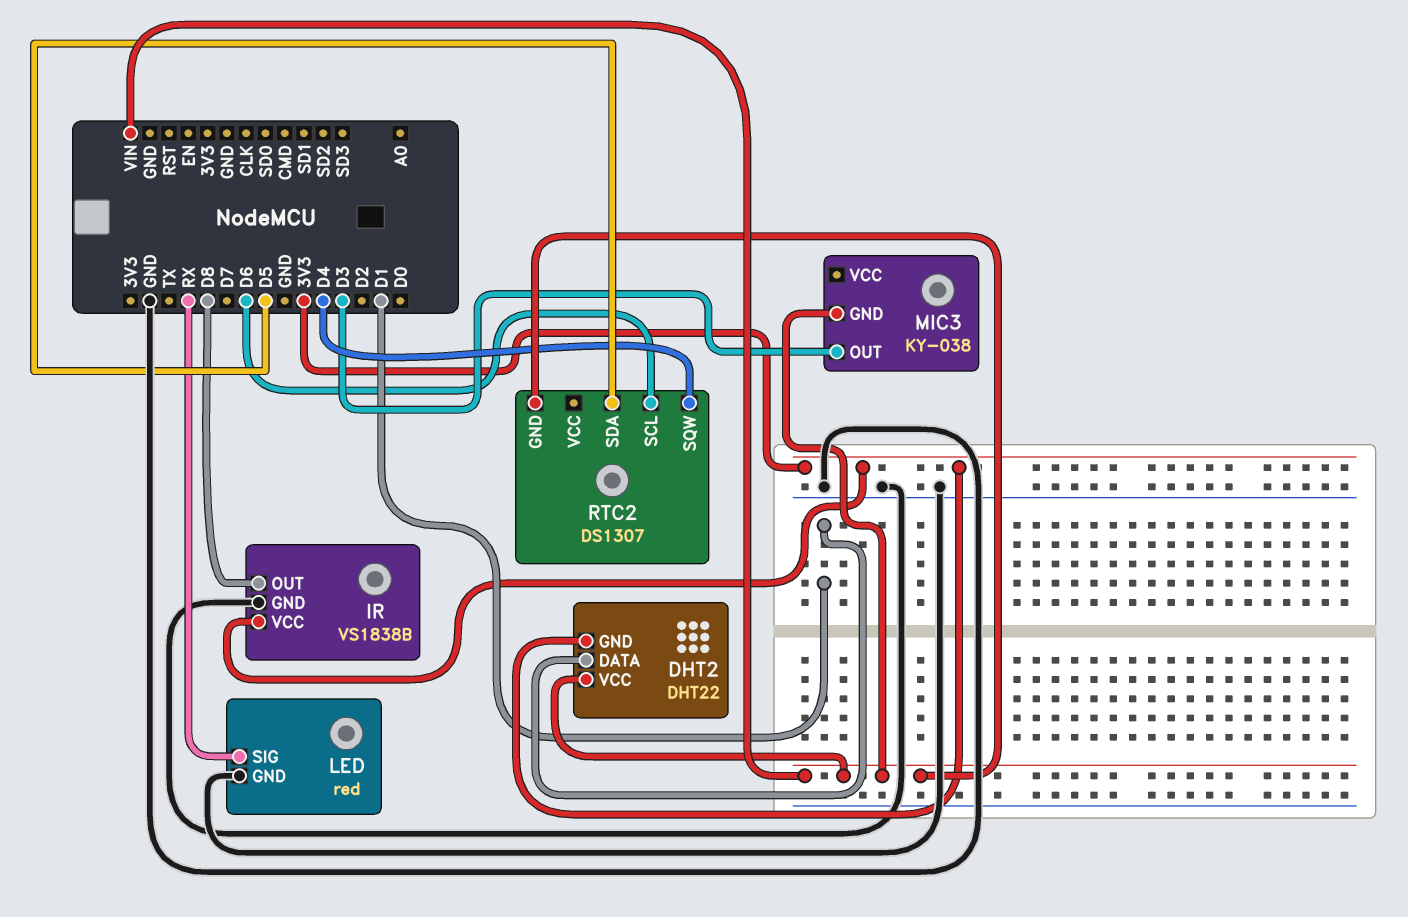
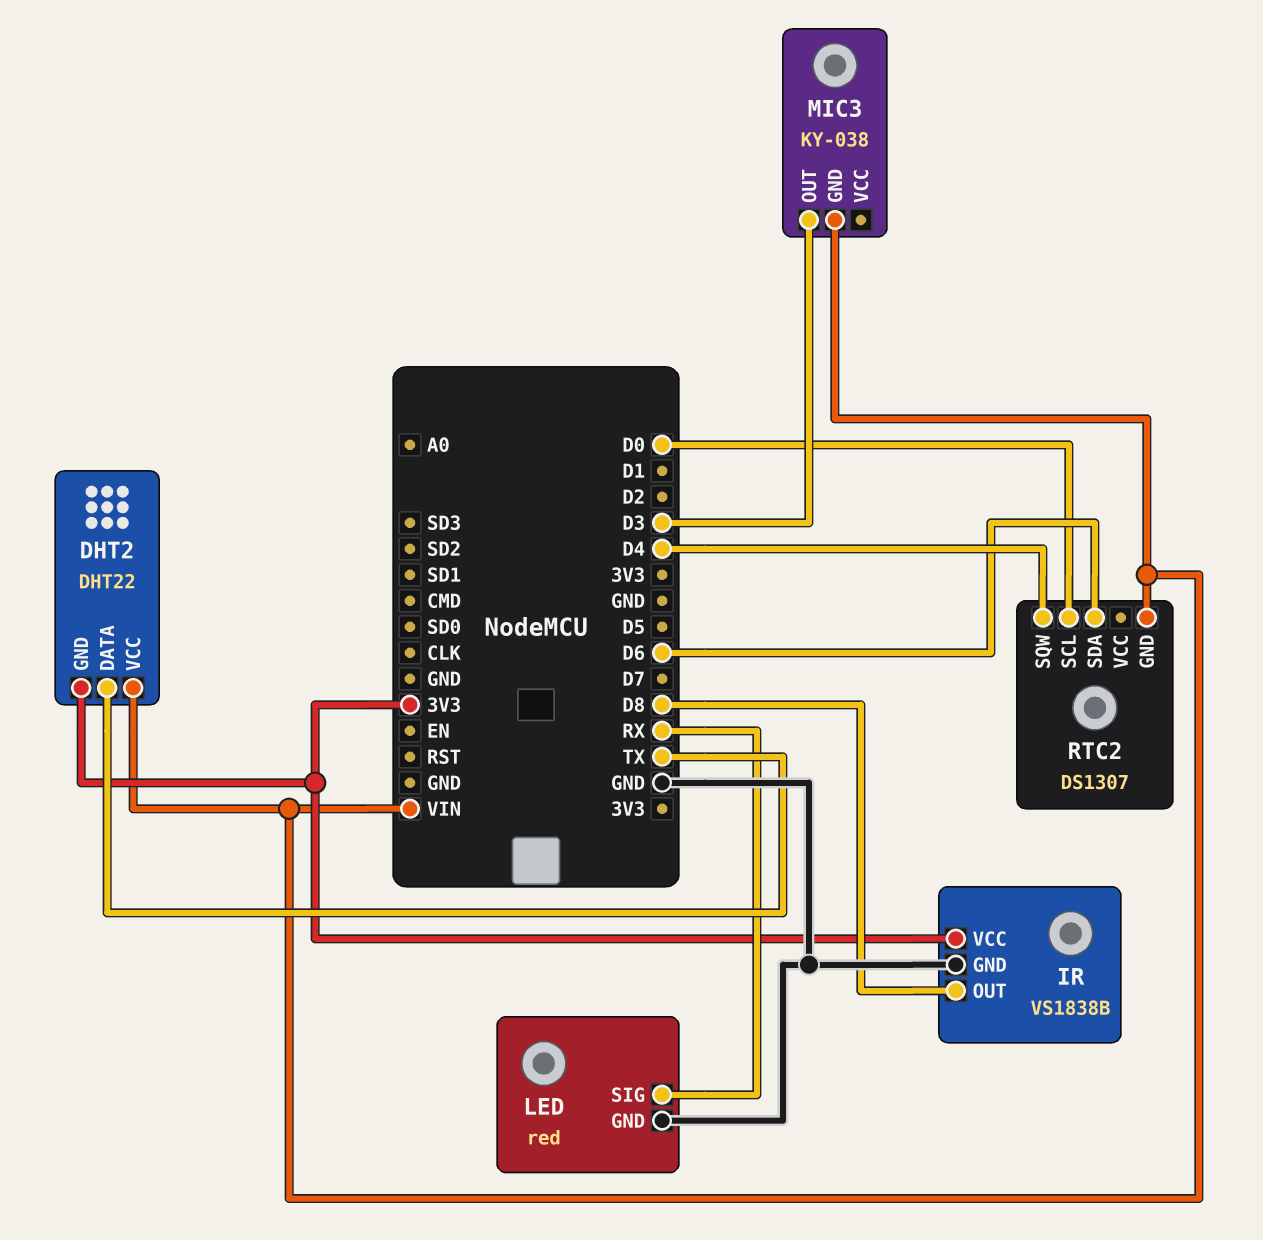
DHT2 pin DATA: D1 -> TX
RTC2 pin SCL: D6 -> D0
RTC2 pin SDA: D5 -> D6

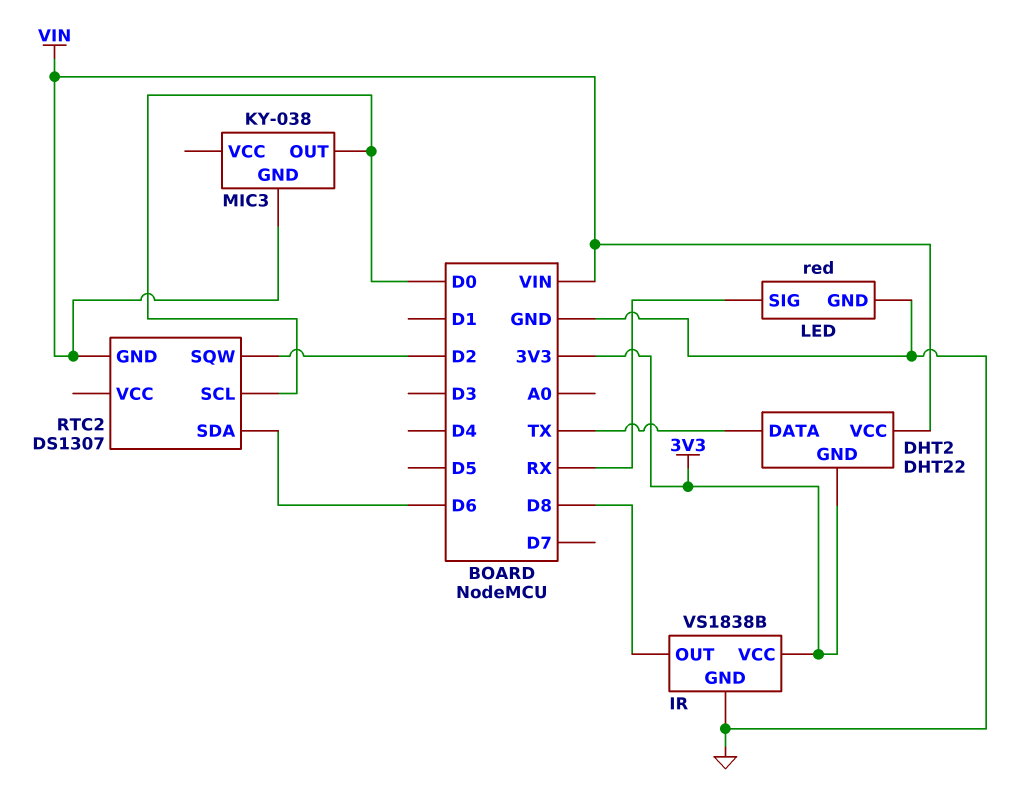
MIC3 pin OUT: D3 -> D0
RTC2 pin SQW: D4 -> D2

